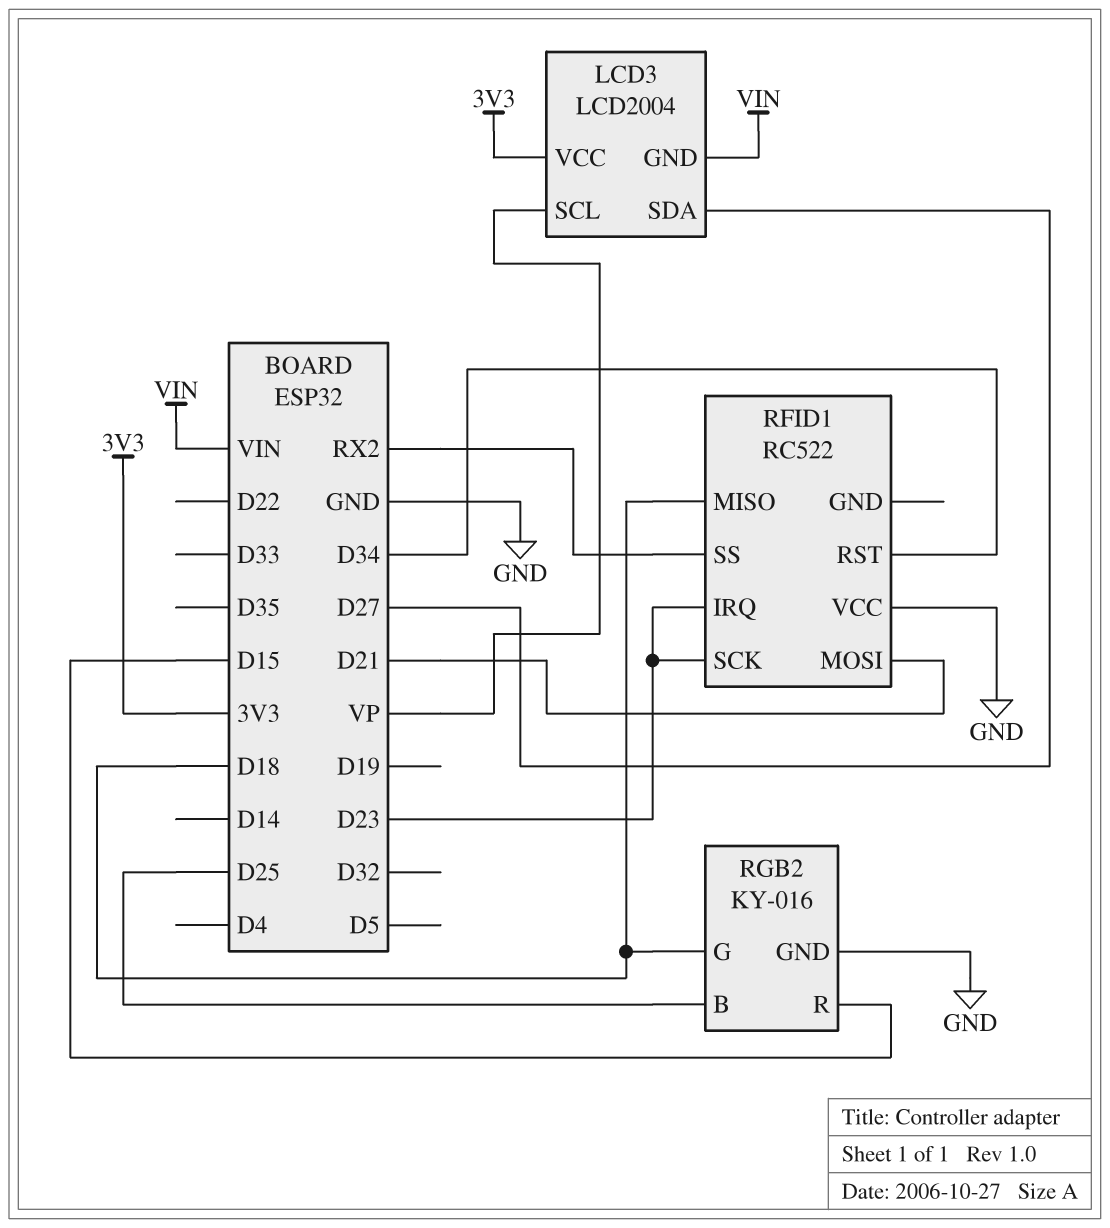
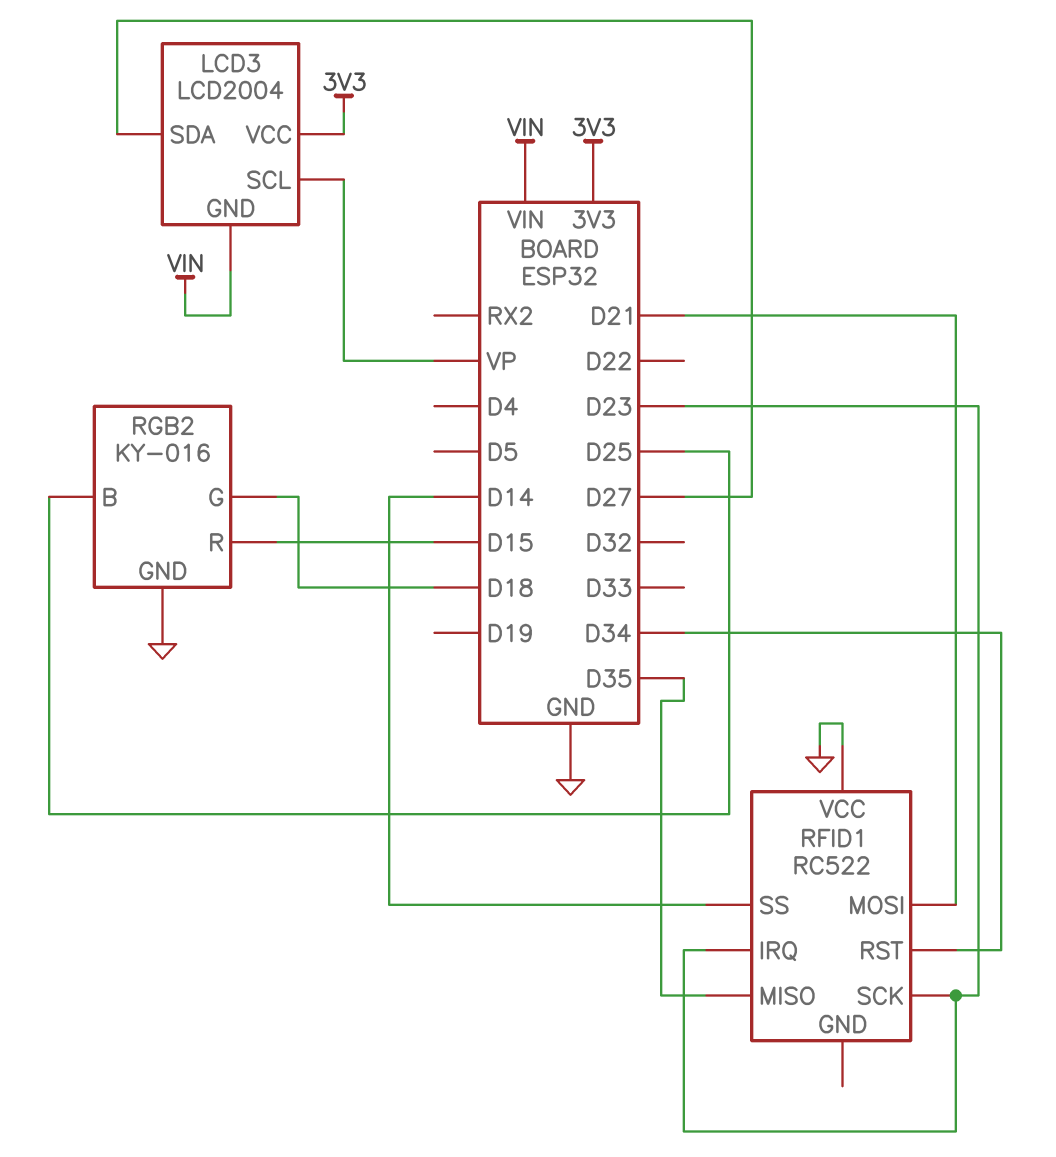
RFID1 pin MISO: D18 -> D35
RFID1 pin SS: RX2 -> D14

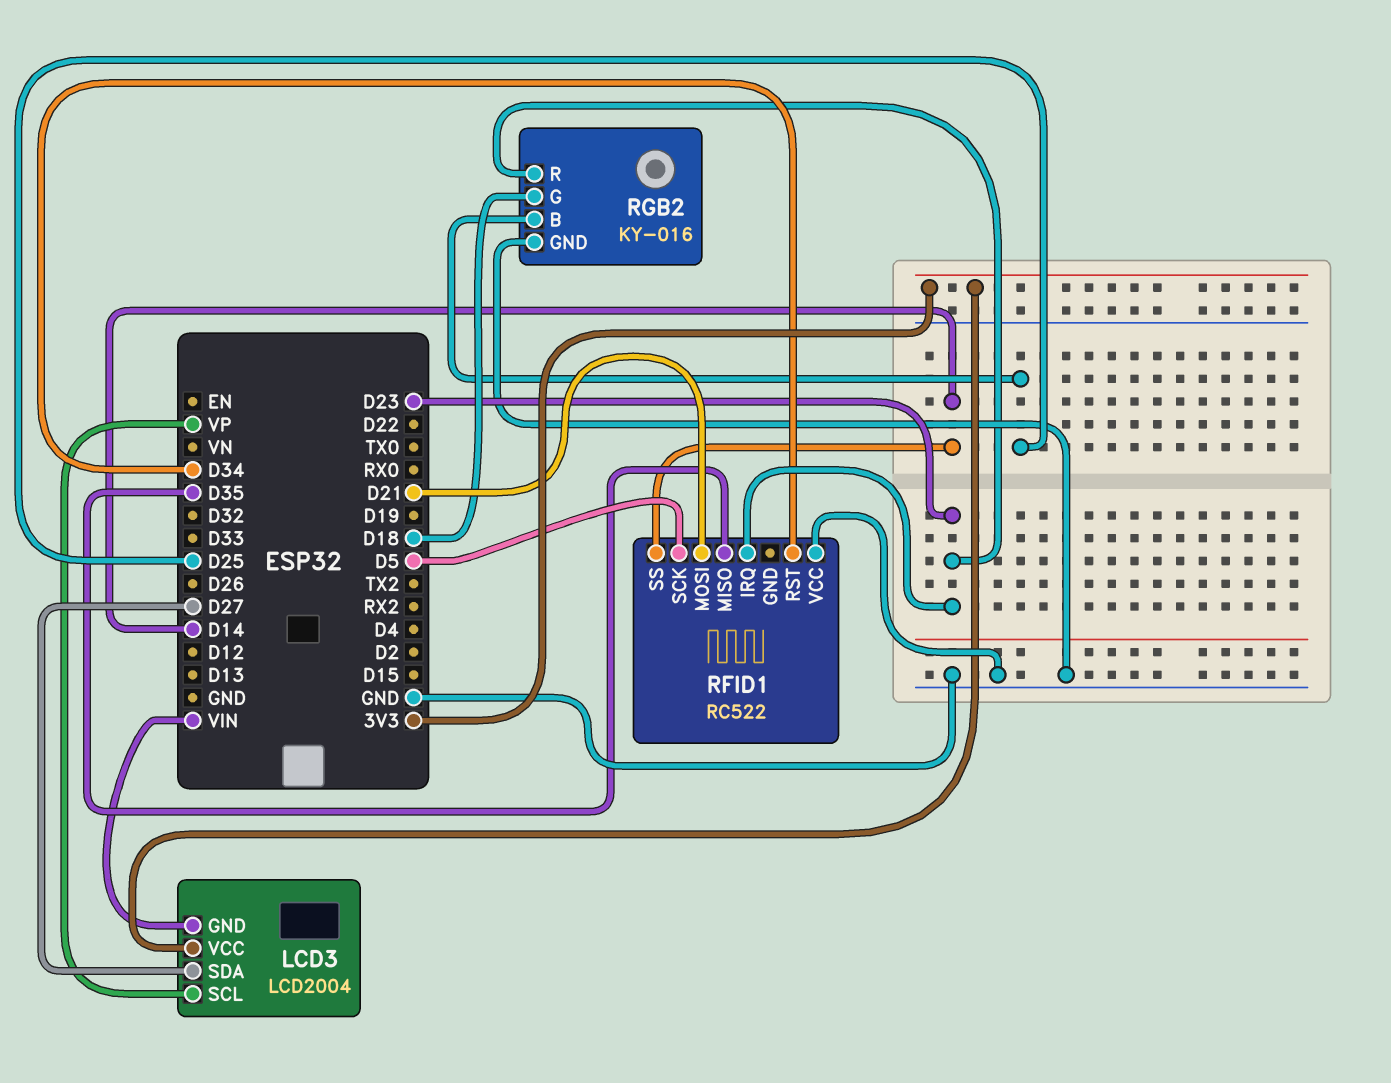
RFID1 pin SCK: D23 -> D5
RGB2 pin R: D15 -> D23

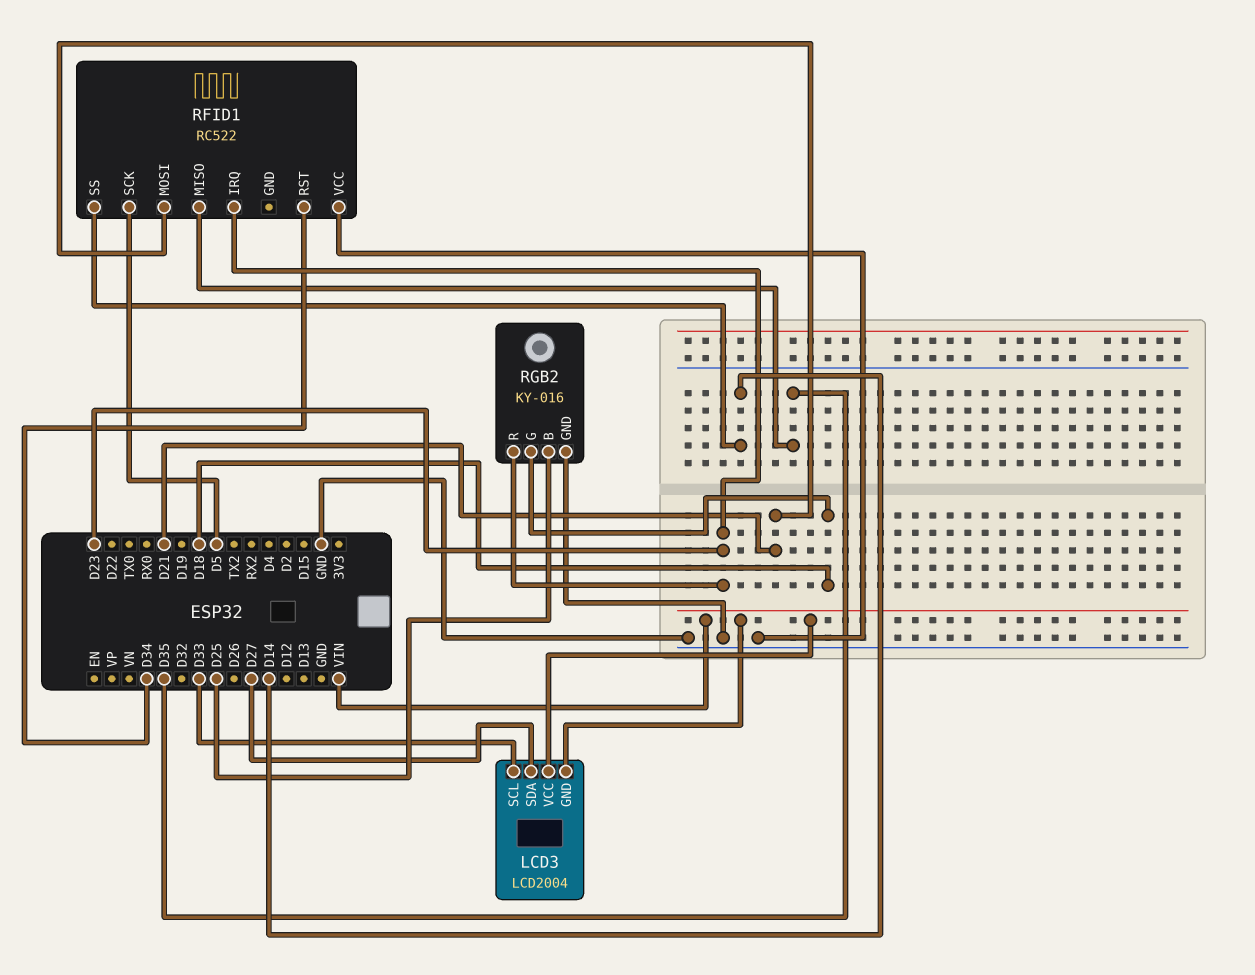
LCD3 pin SCL: VP -> D33
LCD3 pin VCC: 3V3 -> VIN

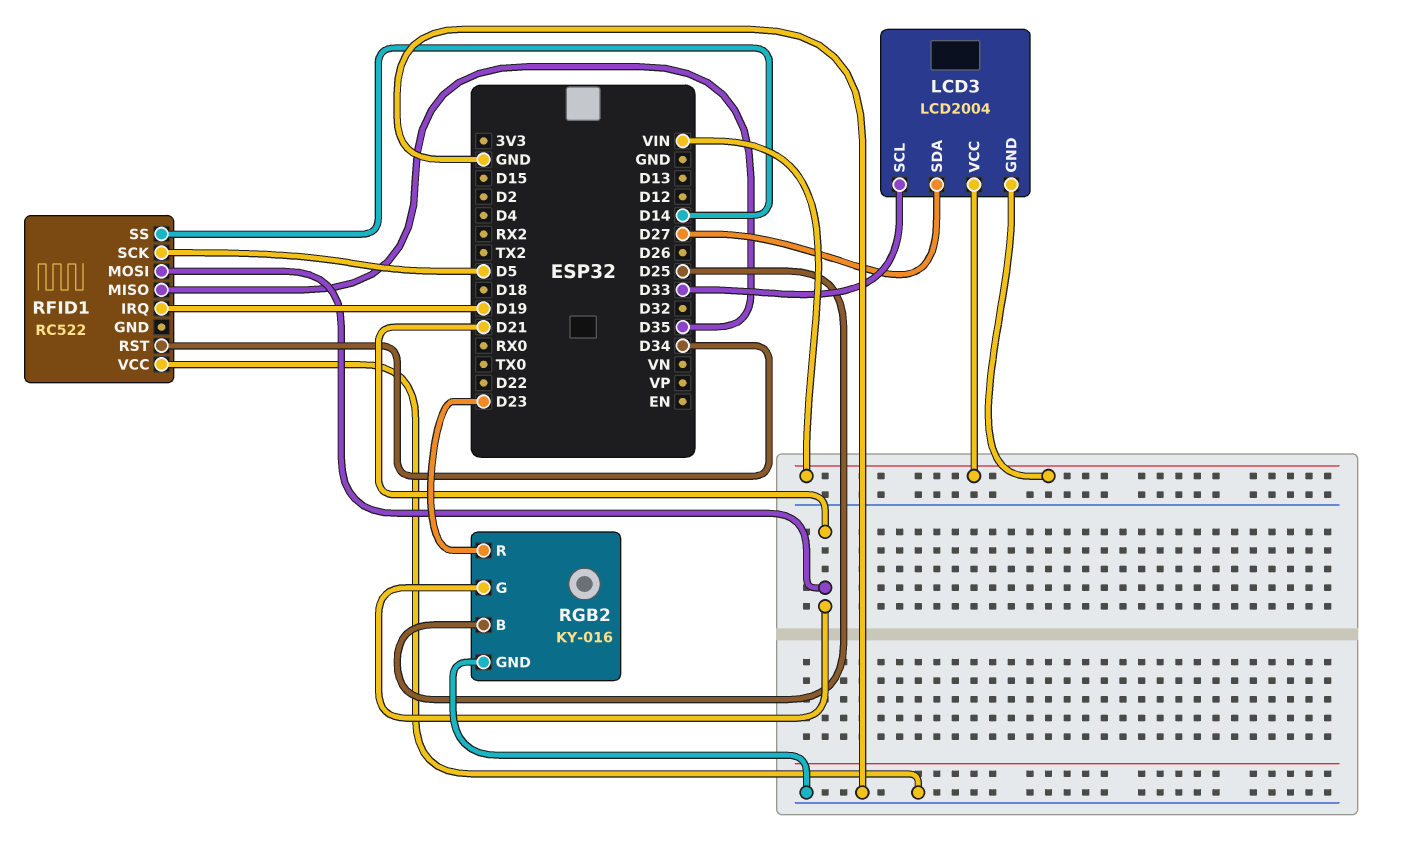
RFID1 pin IRQ: D23 -> D19
RGB2 pin G: D18 -> D21

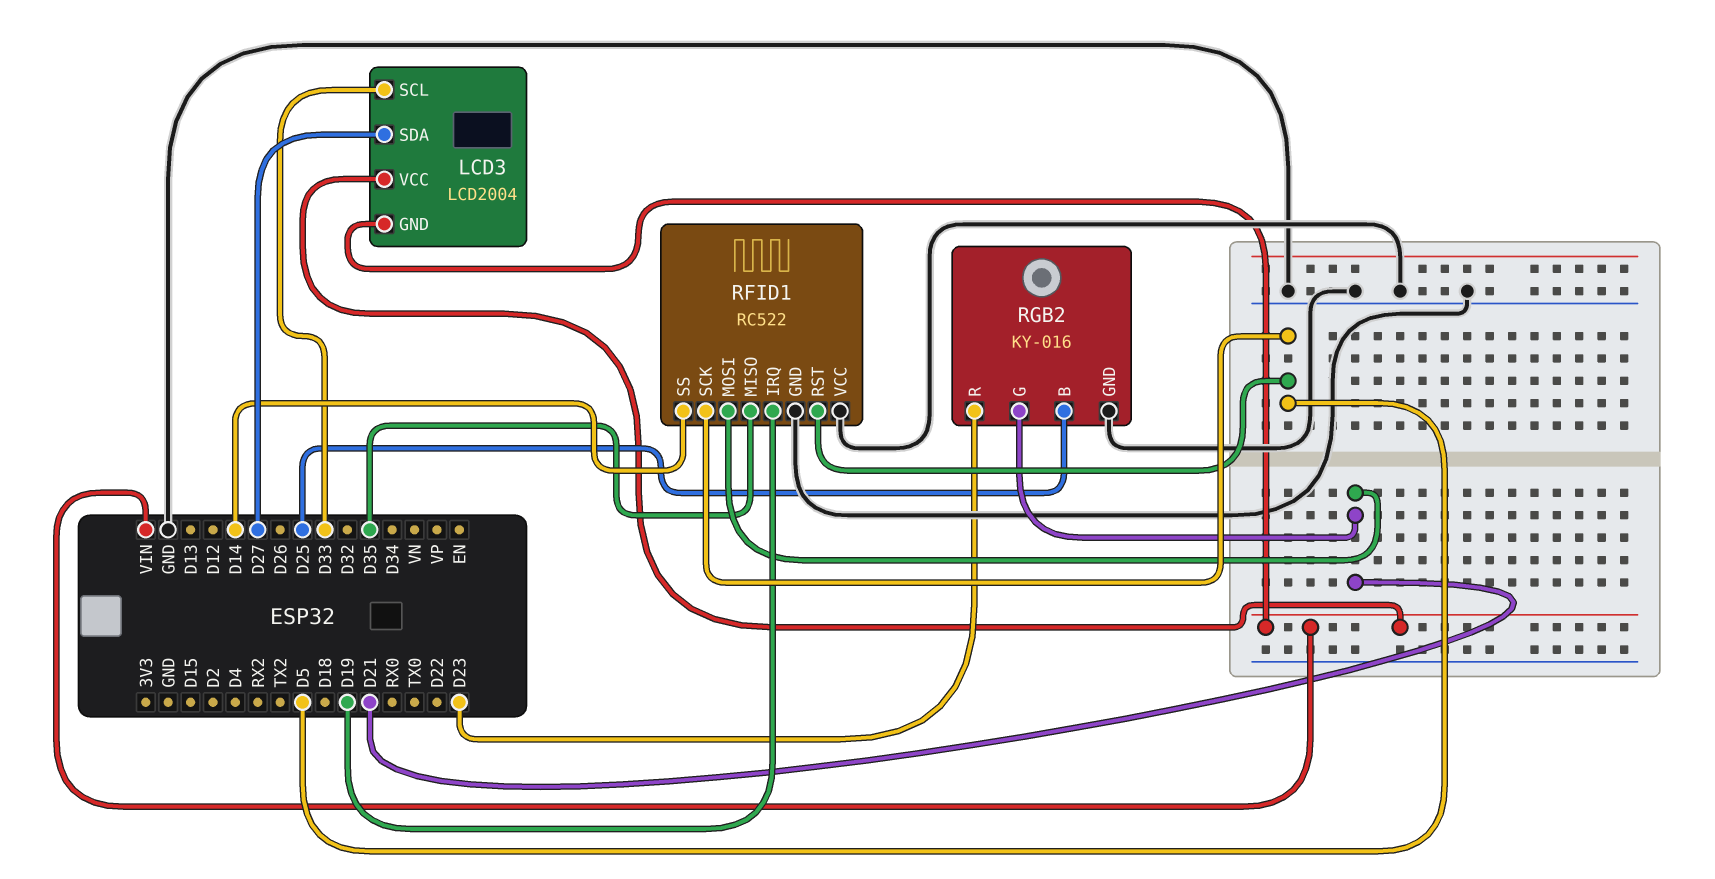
RFID1 pin GND: none -> GND
RFID1 pin RST: D34 -> D5

